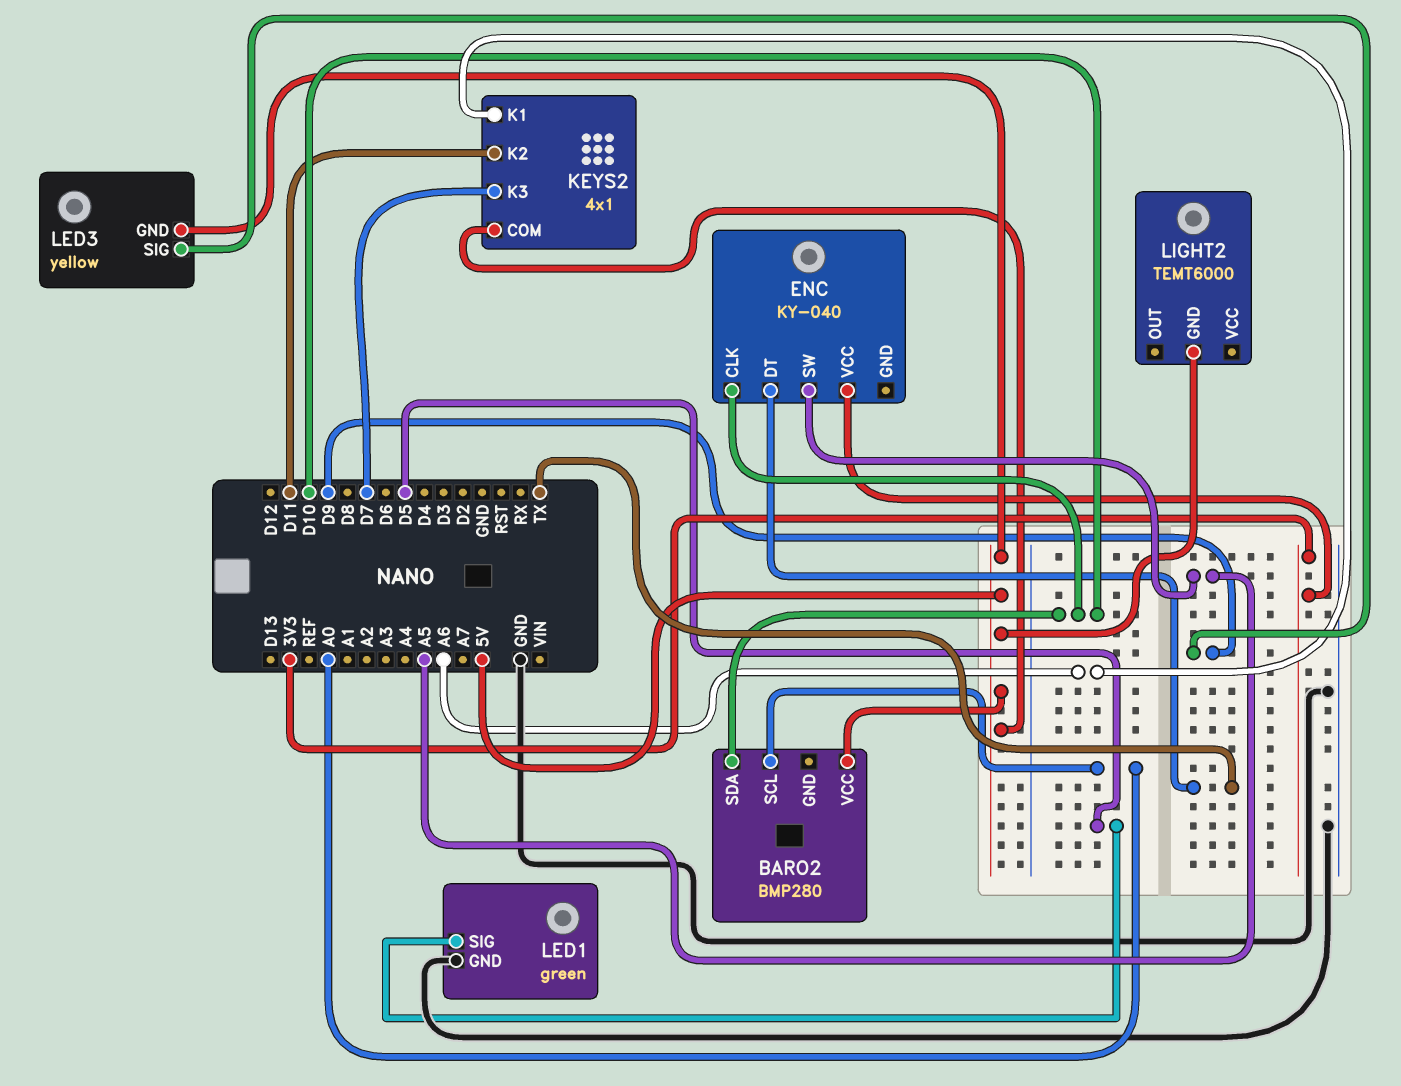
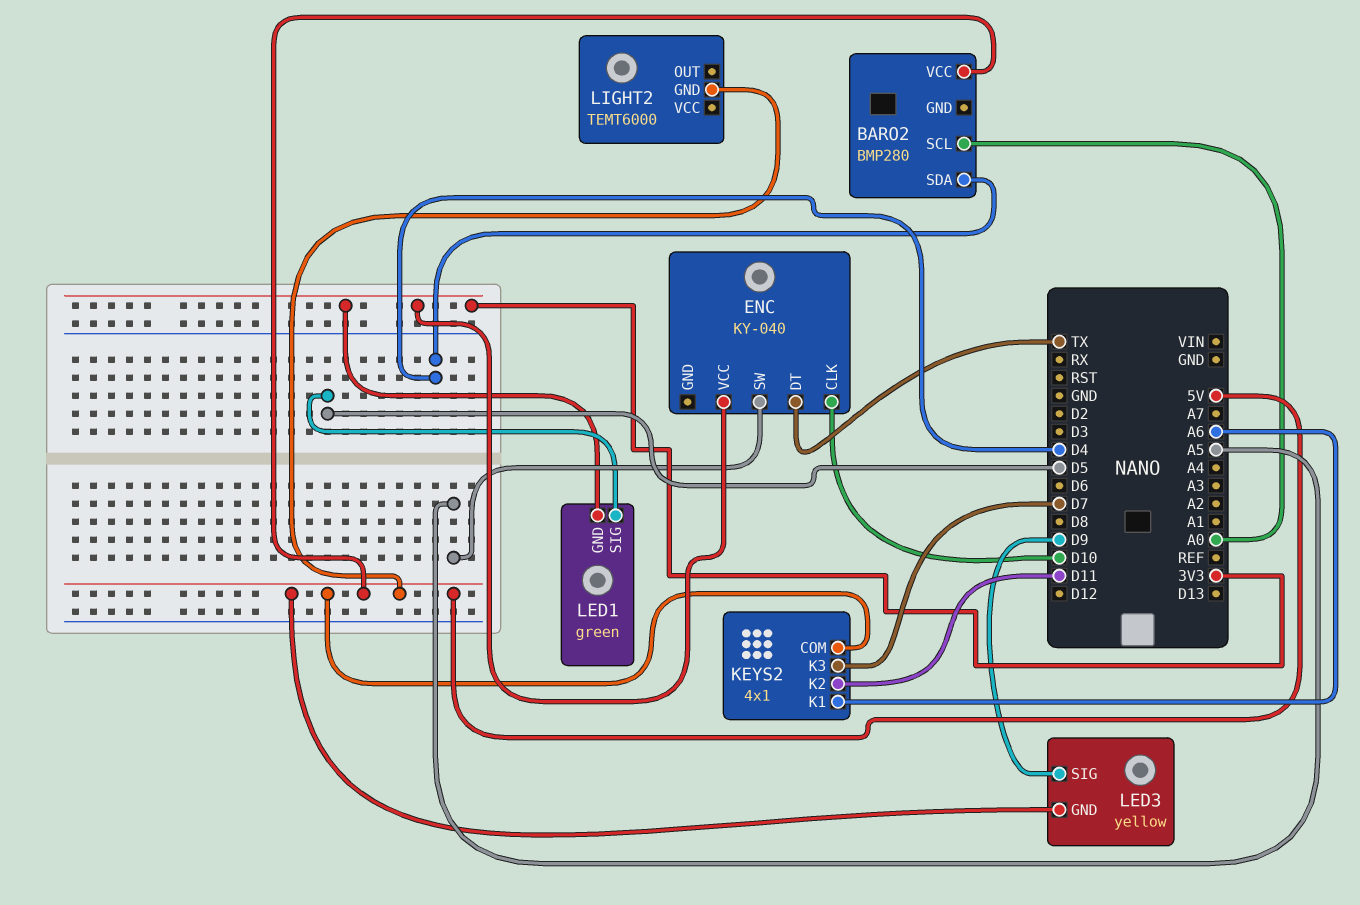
BARO2 pin SDA: D10 -> D4
LED1 pin GND: GND -> 3V3

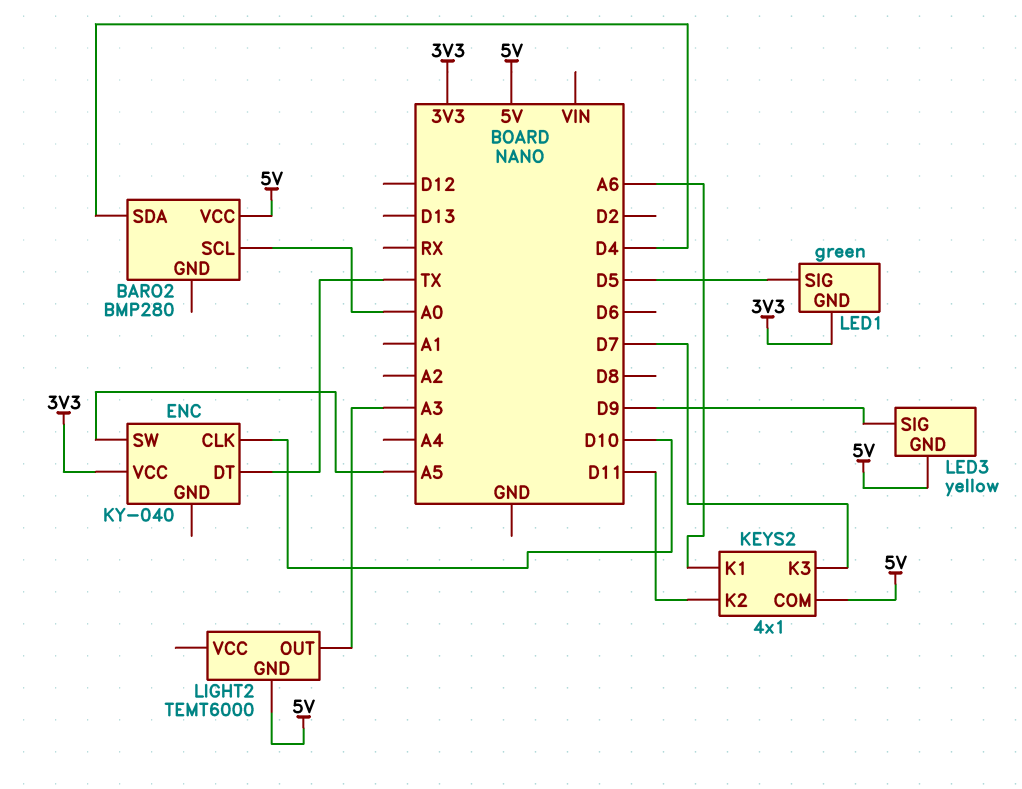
LIGHT2 pin OUT: none -> A3

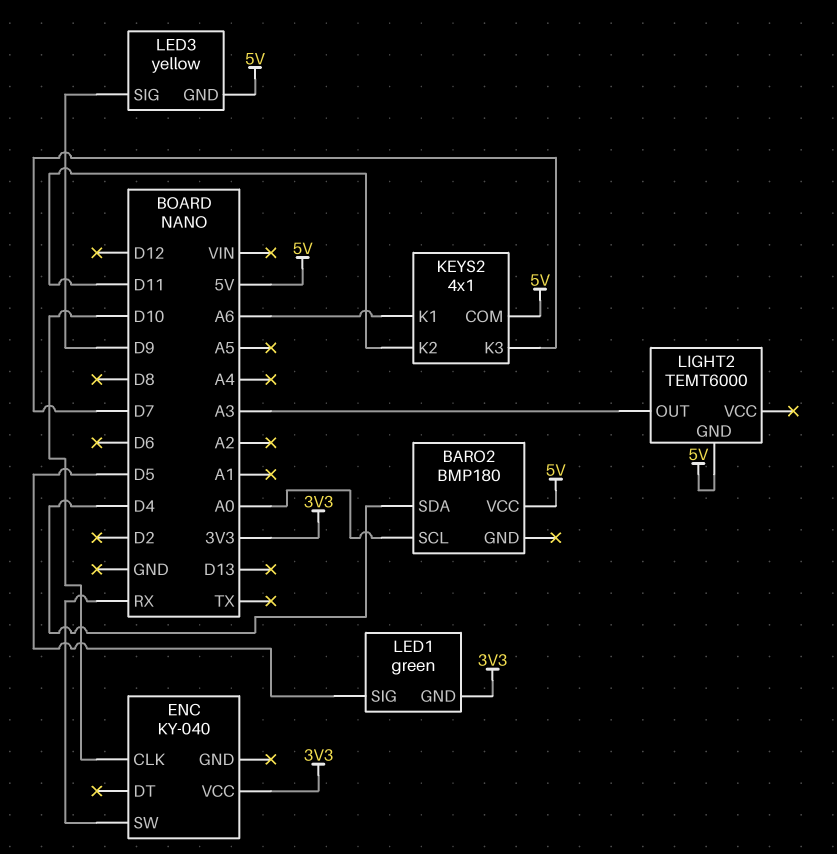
BARO2: BMP280 -> BMP180
ENC pin DT: TX -> none
ENC pin SW: A5 -> RX

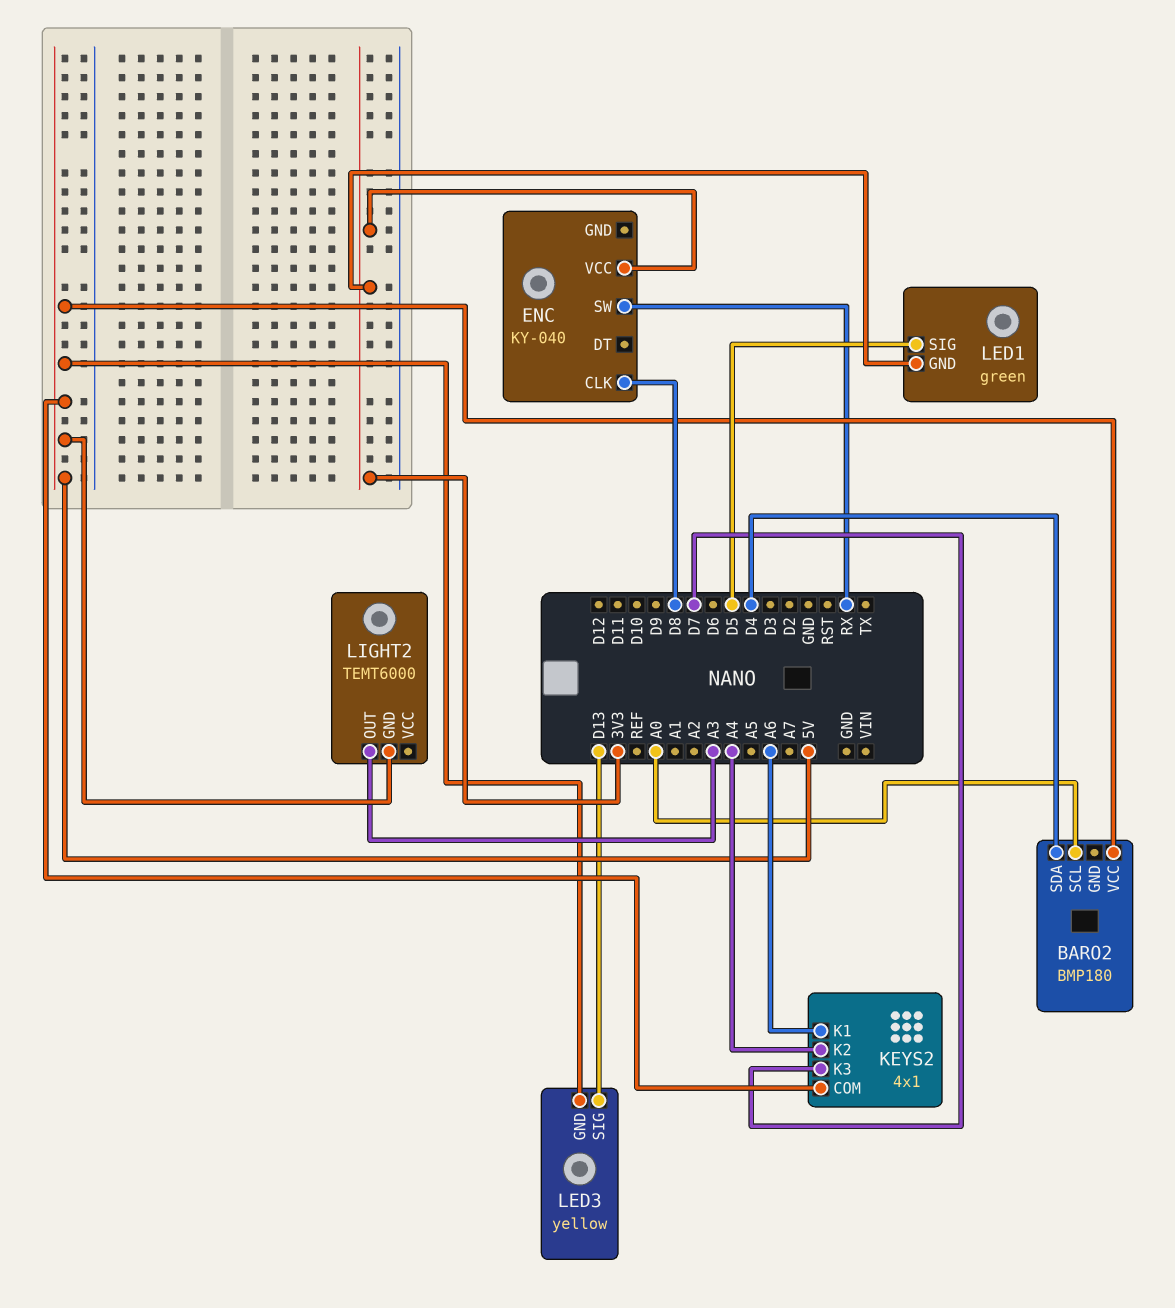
ENC pin CLK: D10 -> D8
KEYS2 pin K2: D11 -> A4
LED3 pin SIG: D9 -> D13

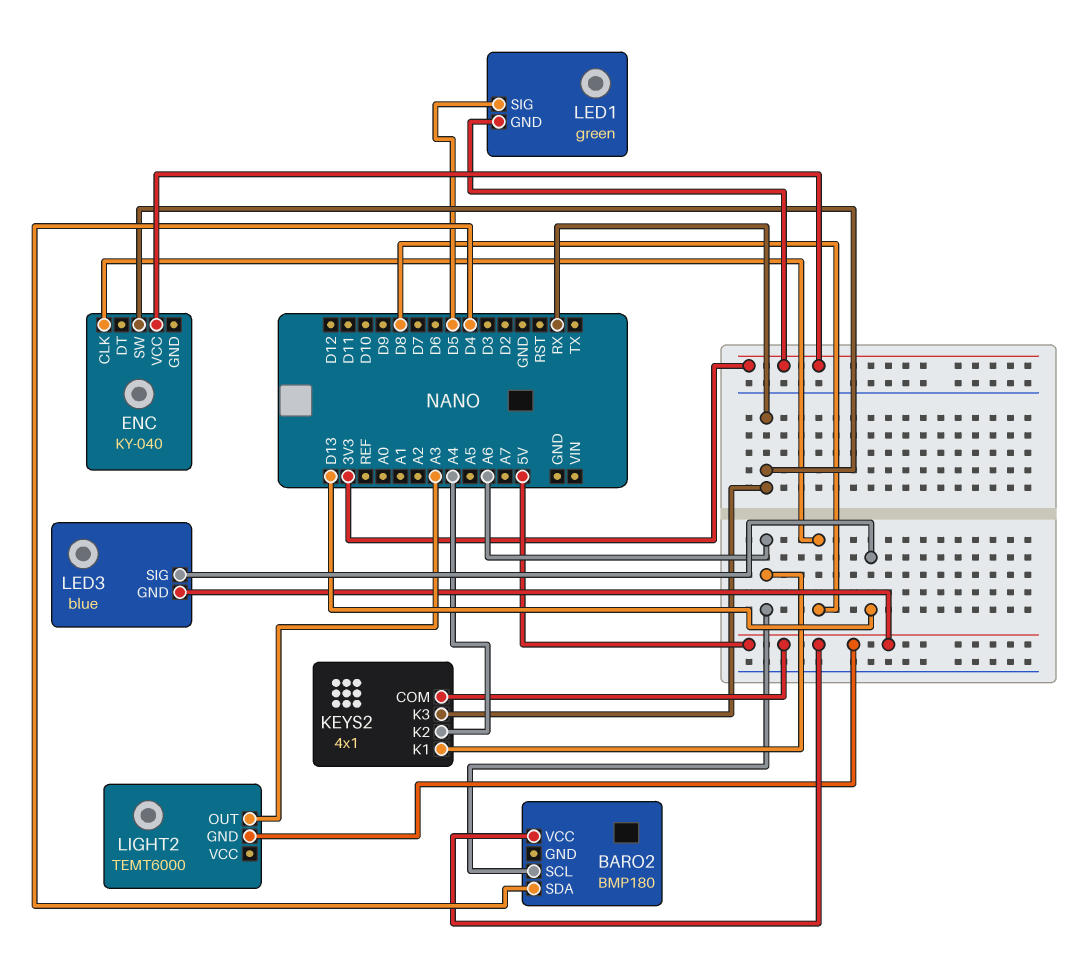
BARO2 pin SCL: A0 -> A6
KEYS2 pin K3: D7 -> RX
LED3: yellow -> blue

